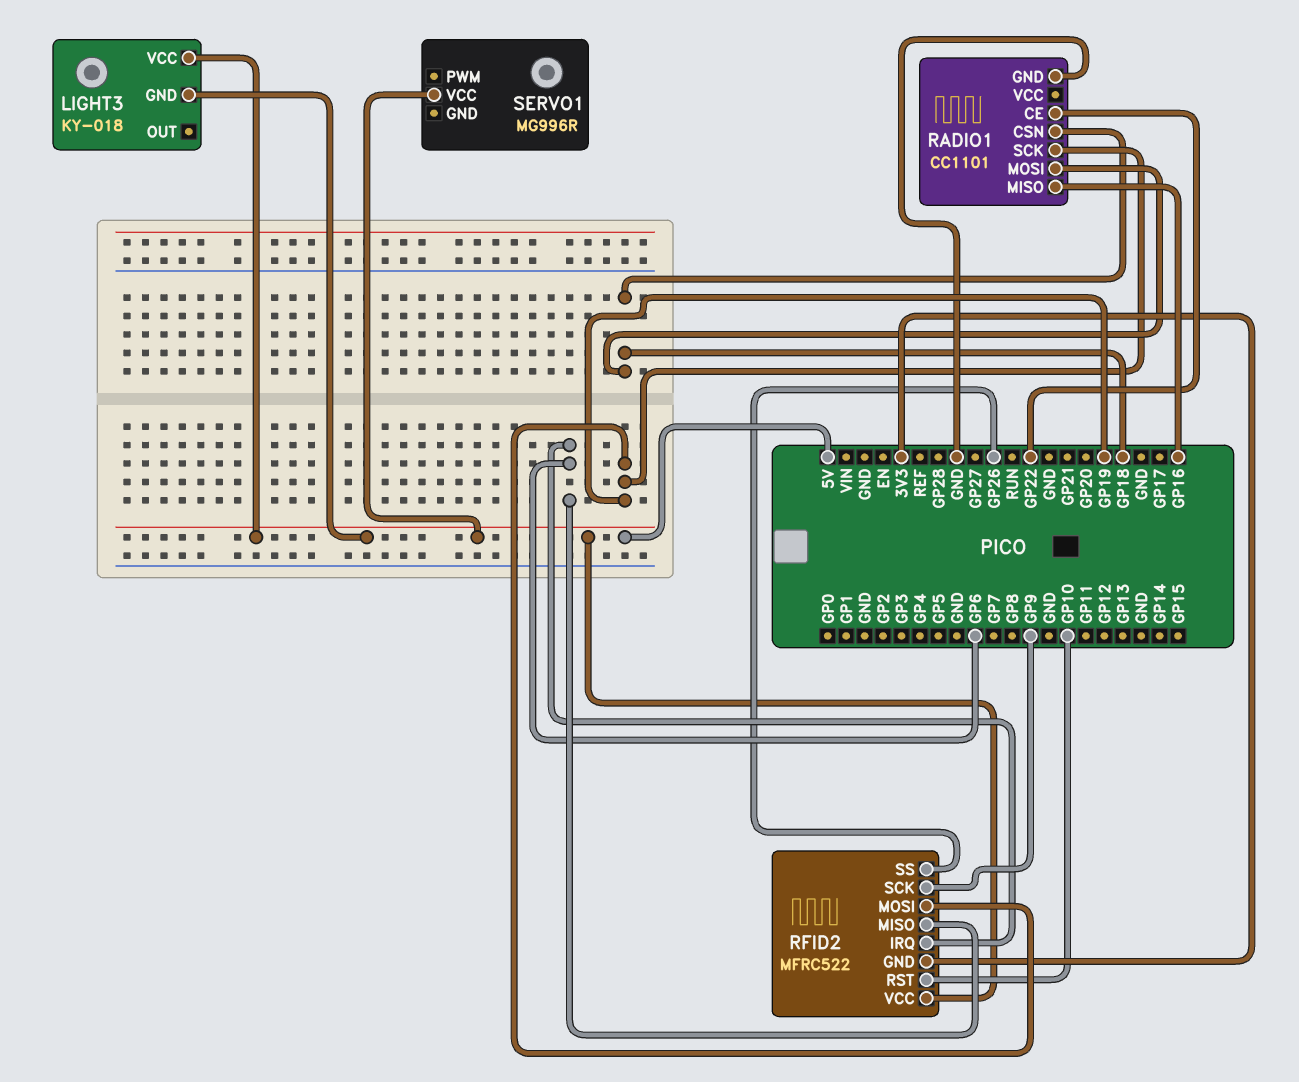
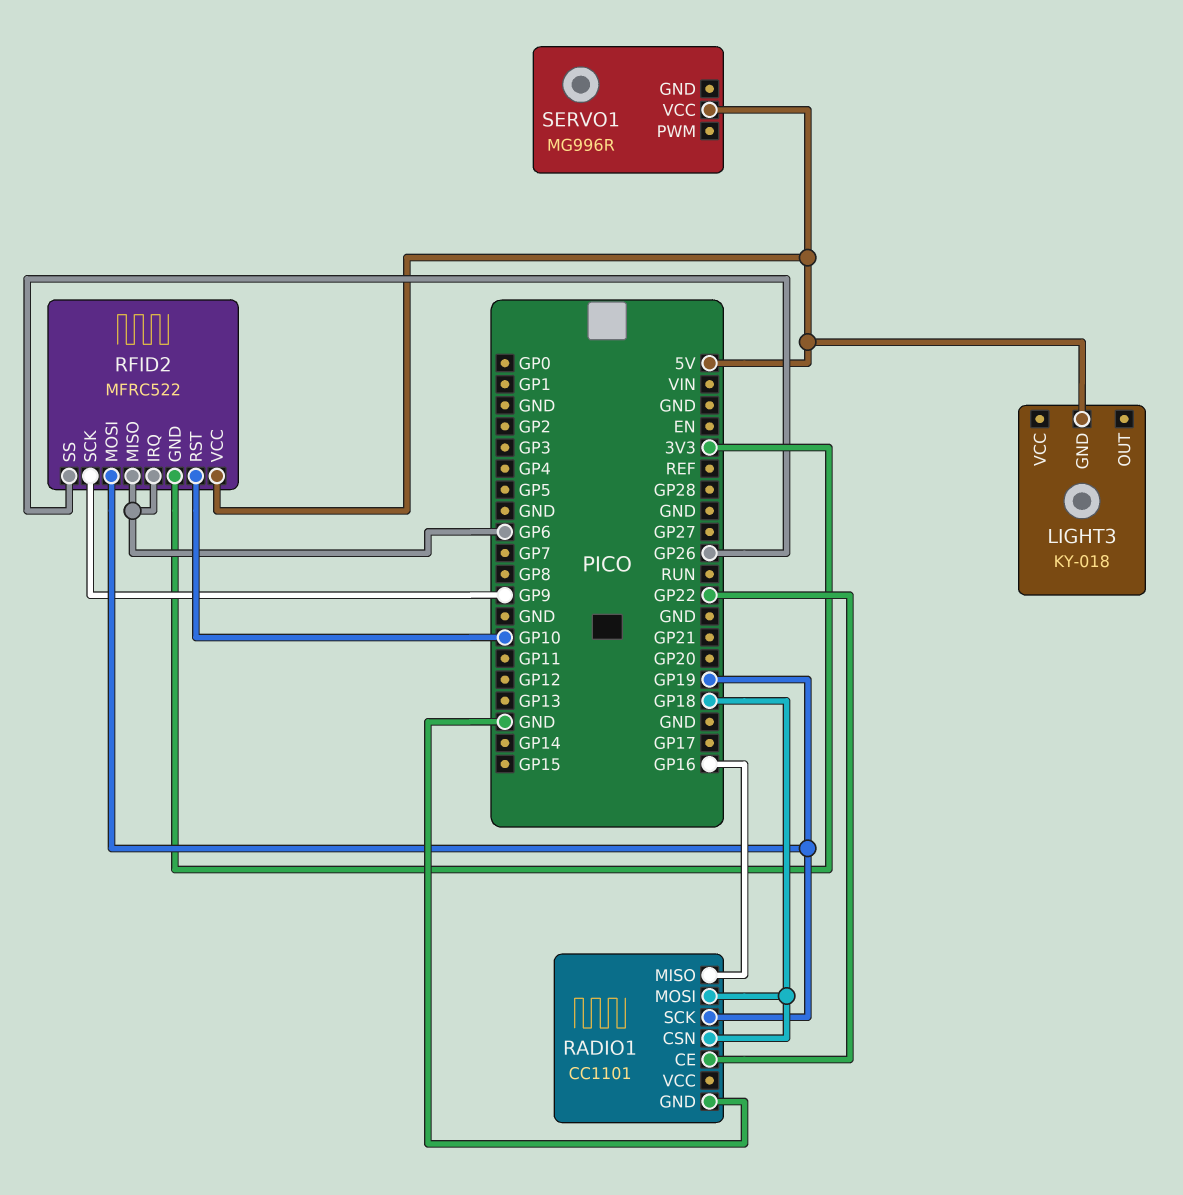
LIGHT3 pin VCC: 5V -> none

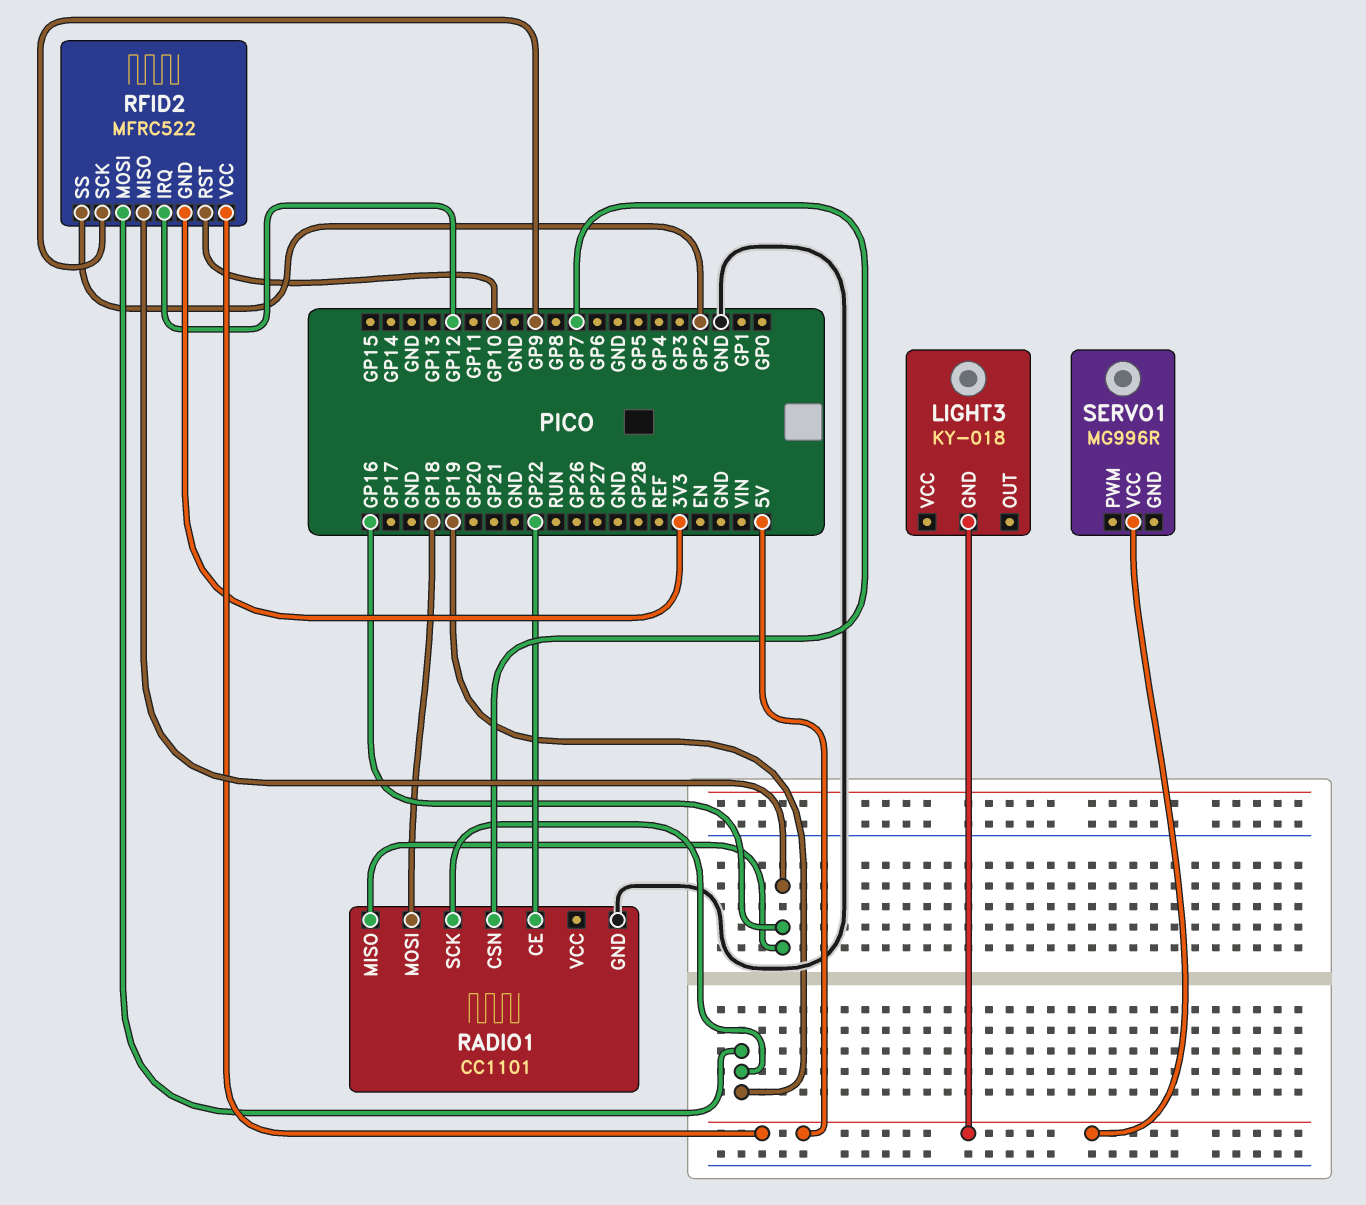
RADIO1 pin CSN: GP18 -> GP7
RFID2 pin IRQ: GP6 -> GP12
RFID2 pin MISO: GP6 -> GP16
RFID2 pin SS: GP26 -> GP2

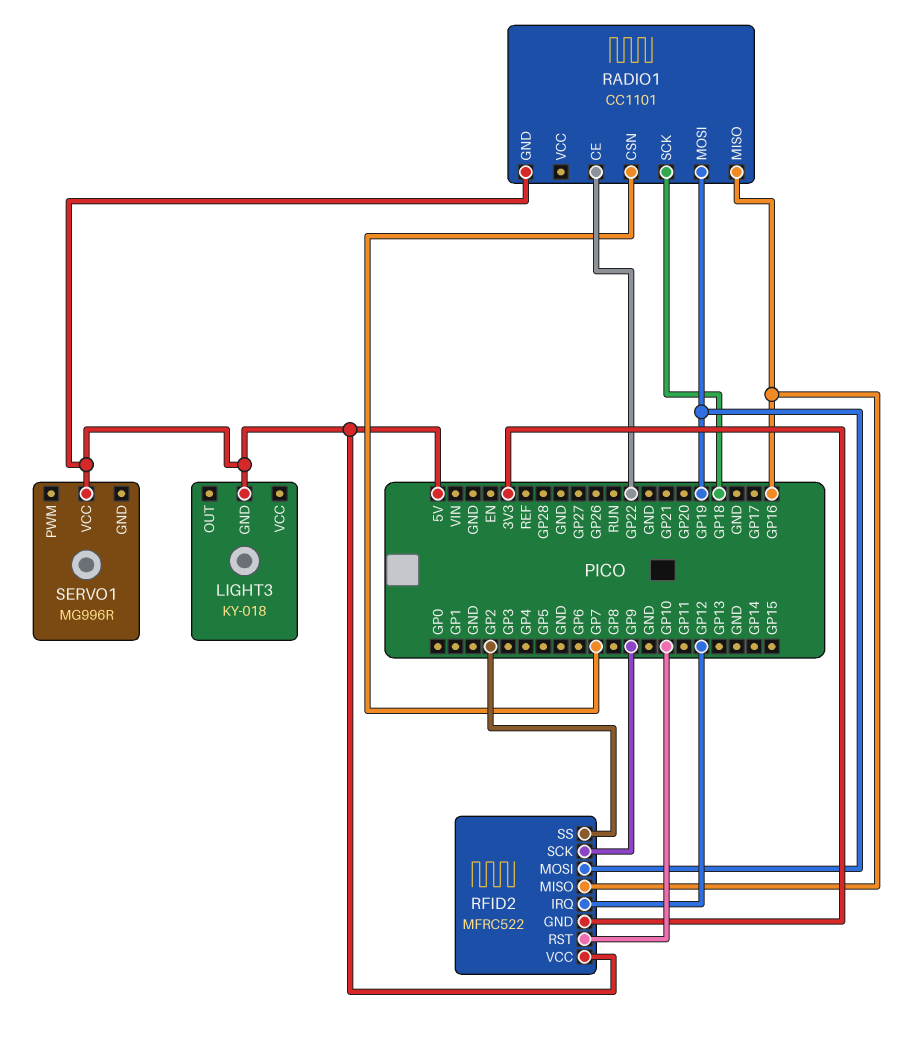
RADIO1 pin GND: GND -> 5V
RADIO1 pin MOSI: GP18 -> GP19
RADIO1 pin SCK: GP19 -> GP18

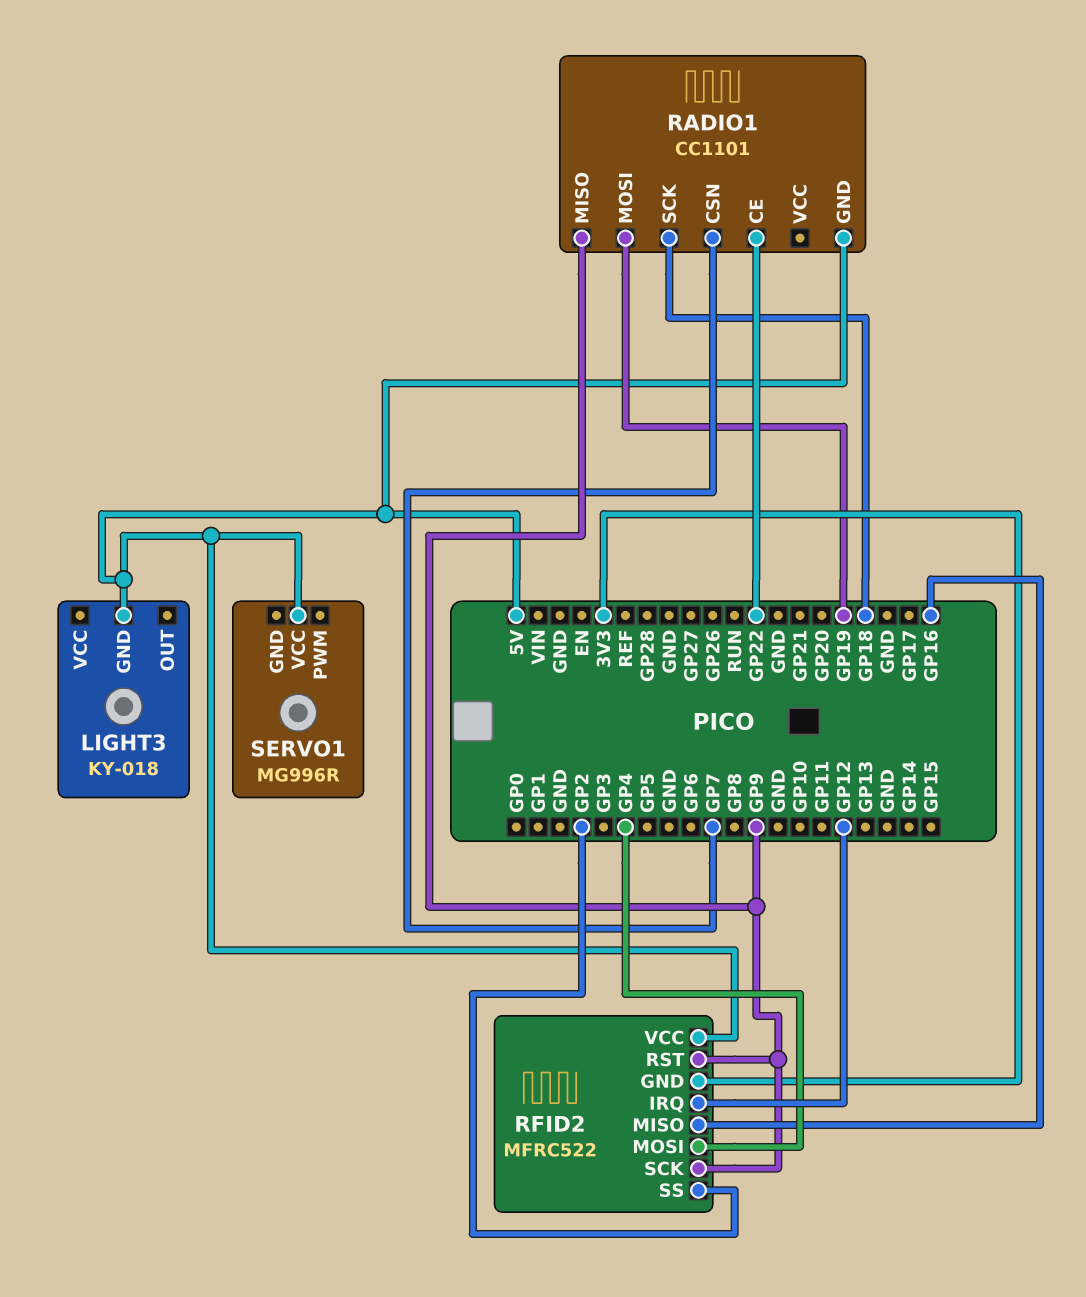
RADIO1 pin MISO: GP16 -> GP9
RFID2 pin MOSI: GP19 -> GP4
RFID2 pin RST: GP10 -> GP9

